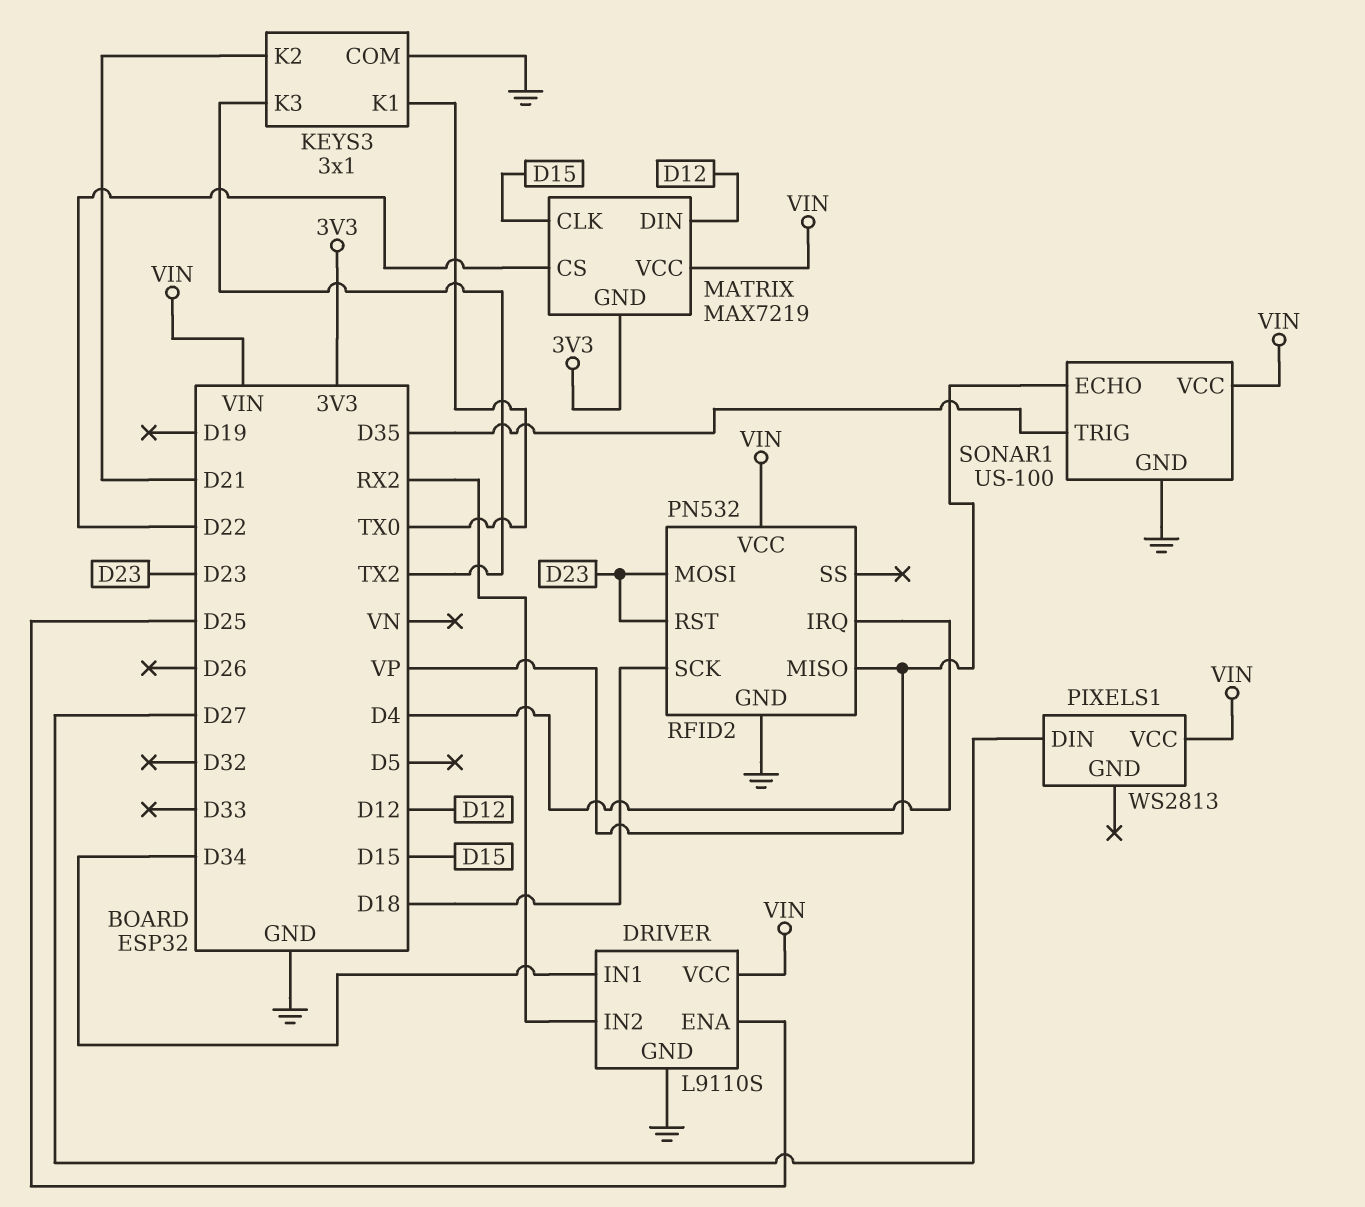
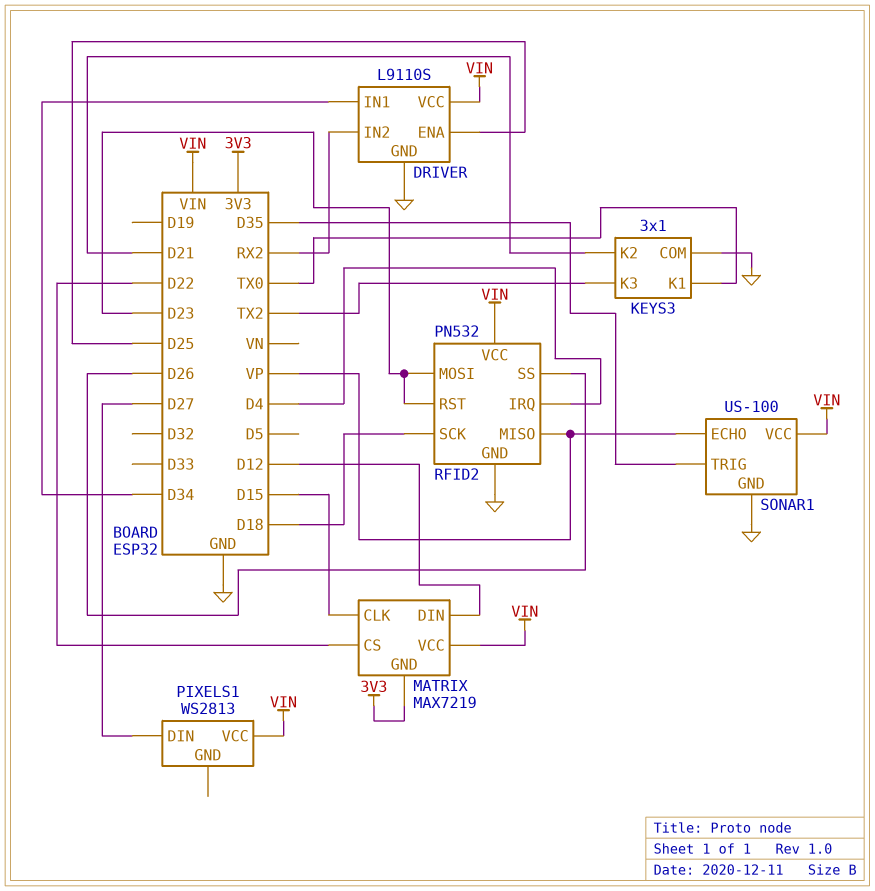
RFID2 pin SS: none -> D26

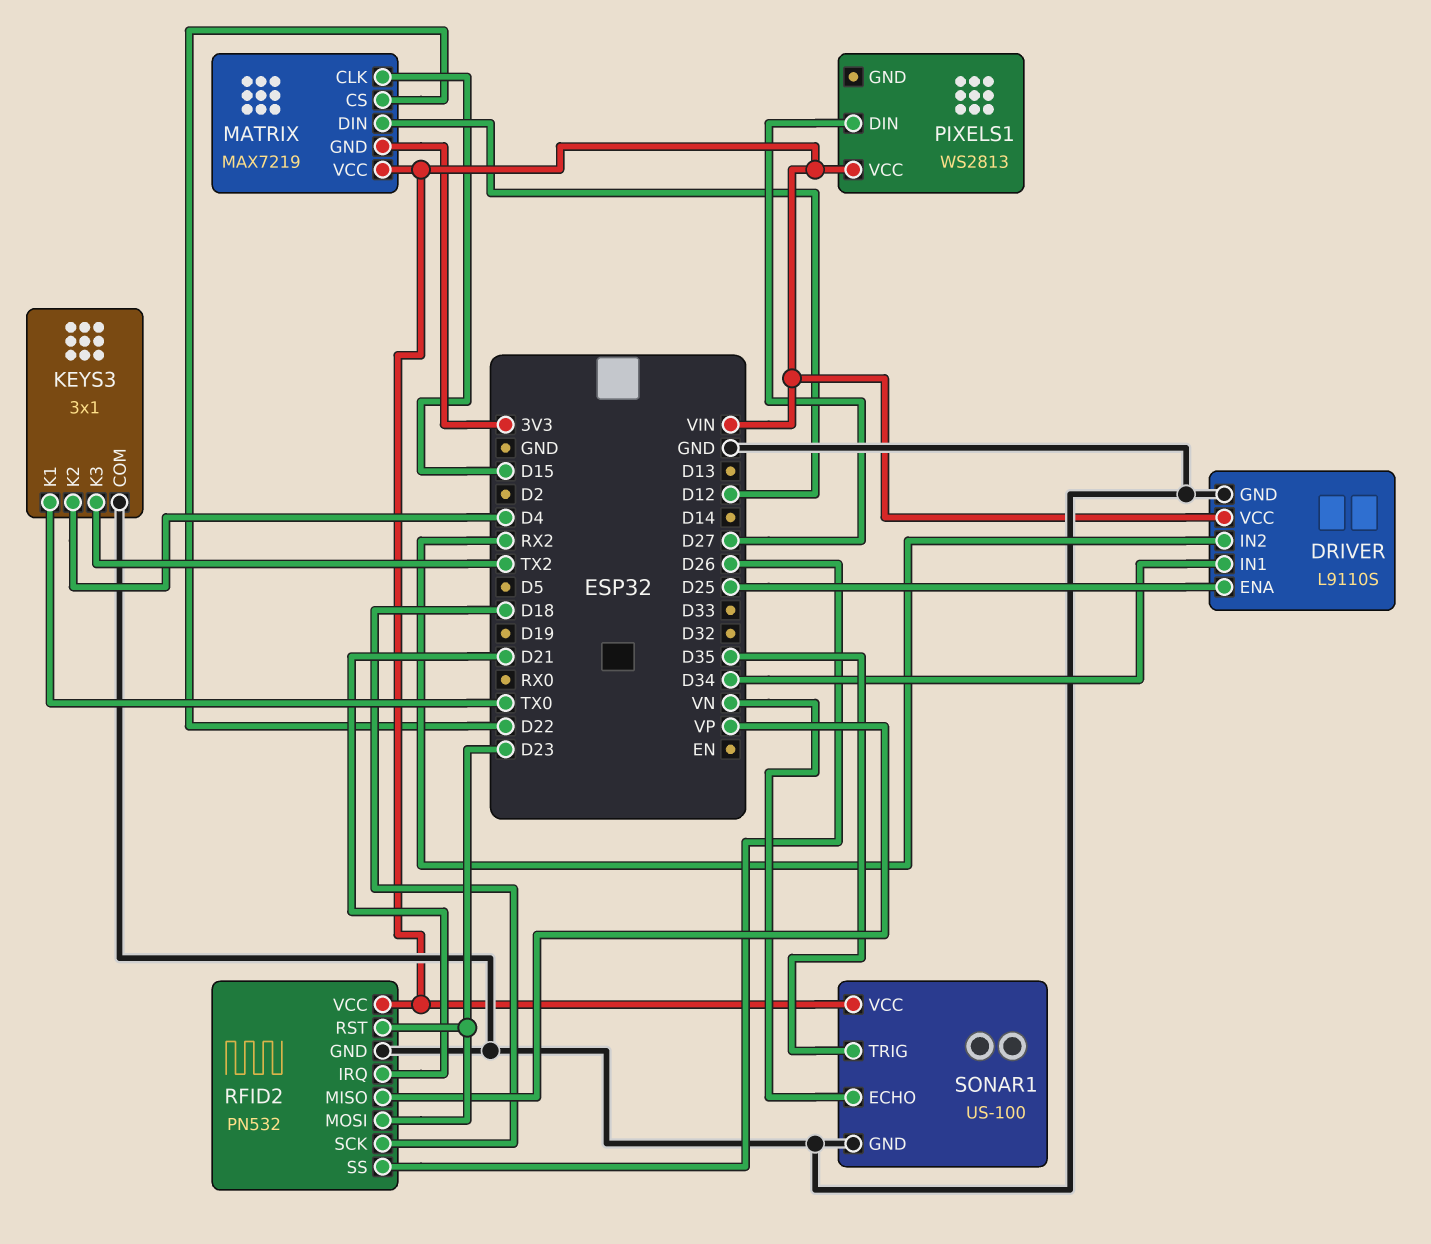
KEYS3 pin K2: D21 -> D4
RFID2 pin IRQ: D4 -> D21
SONAR1 pin ECHO: VP -> VN

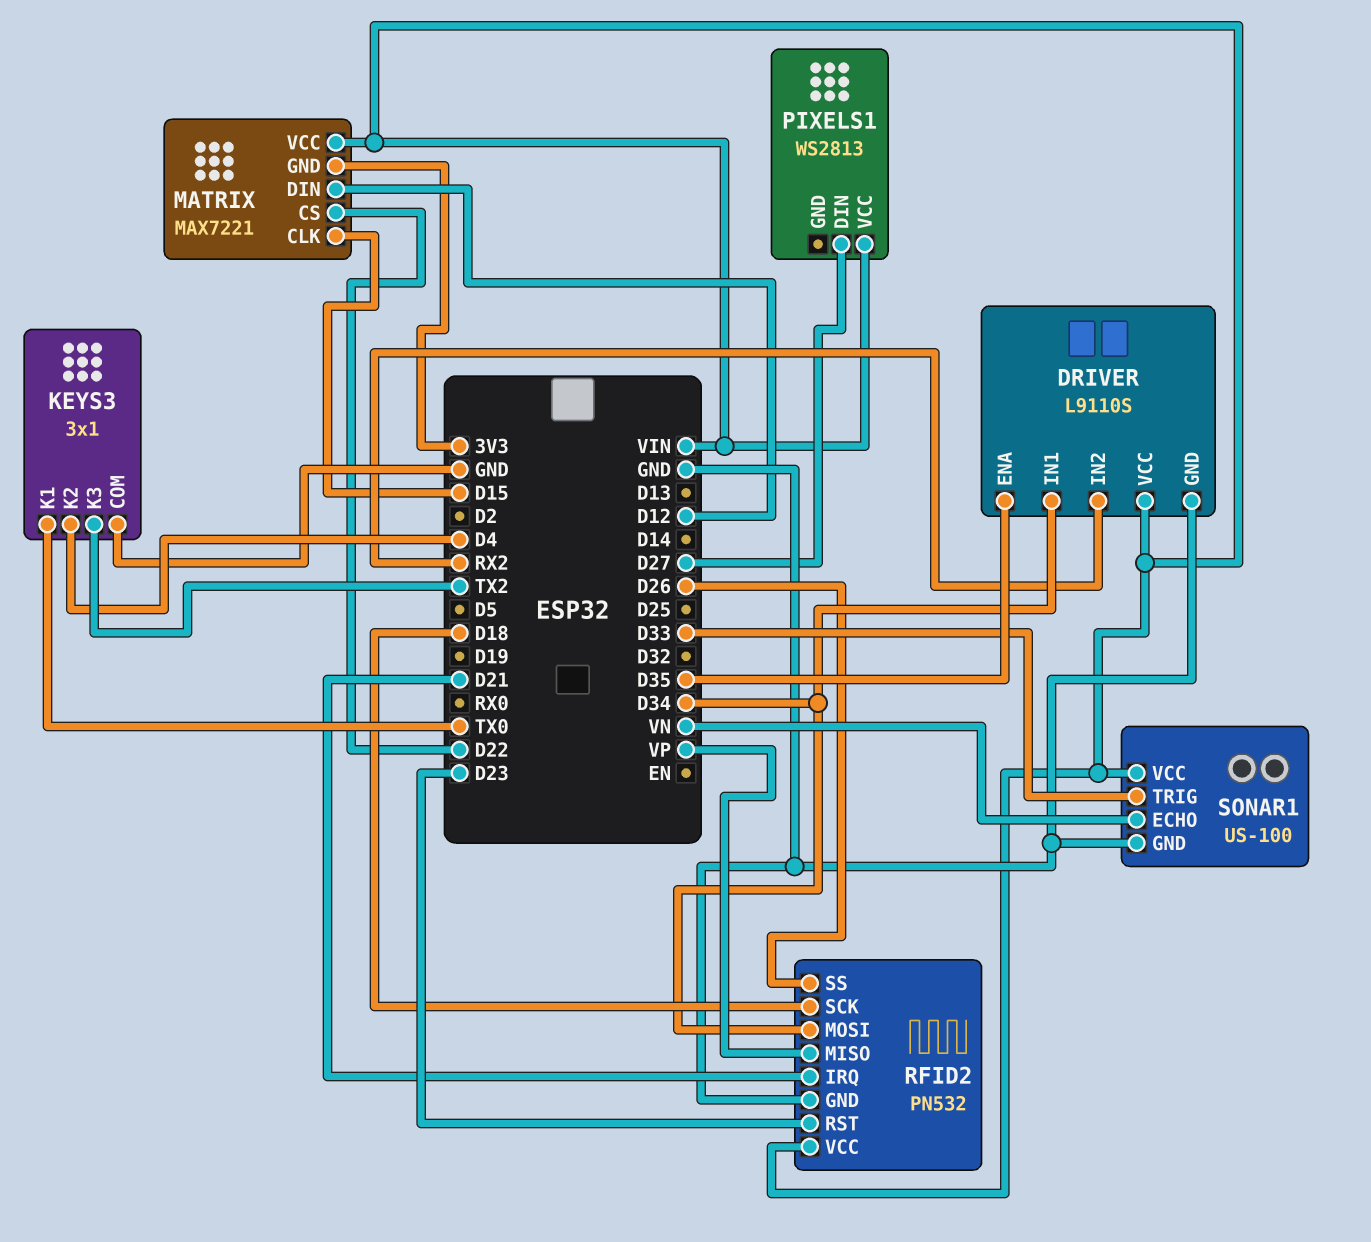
DRIVER pin ENA: D25 -> D35
MATRIX: MAX7219 -> MAX7221
RFID2 pin MOSI: D23 -> D34
SONAR1 pin TRIG: D35 -> D33

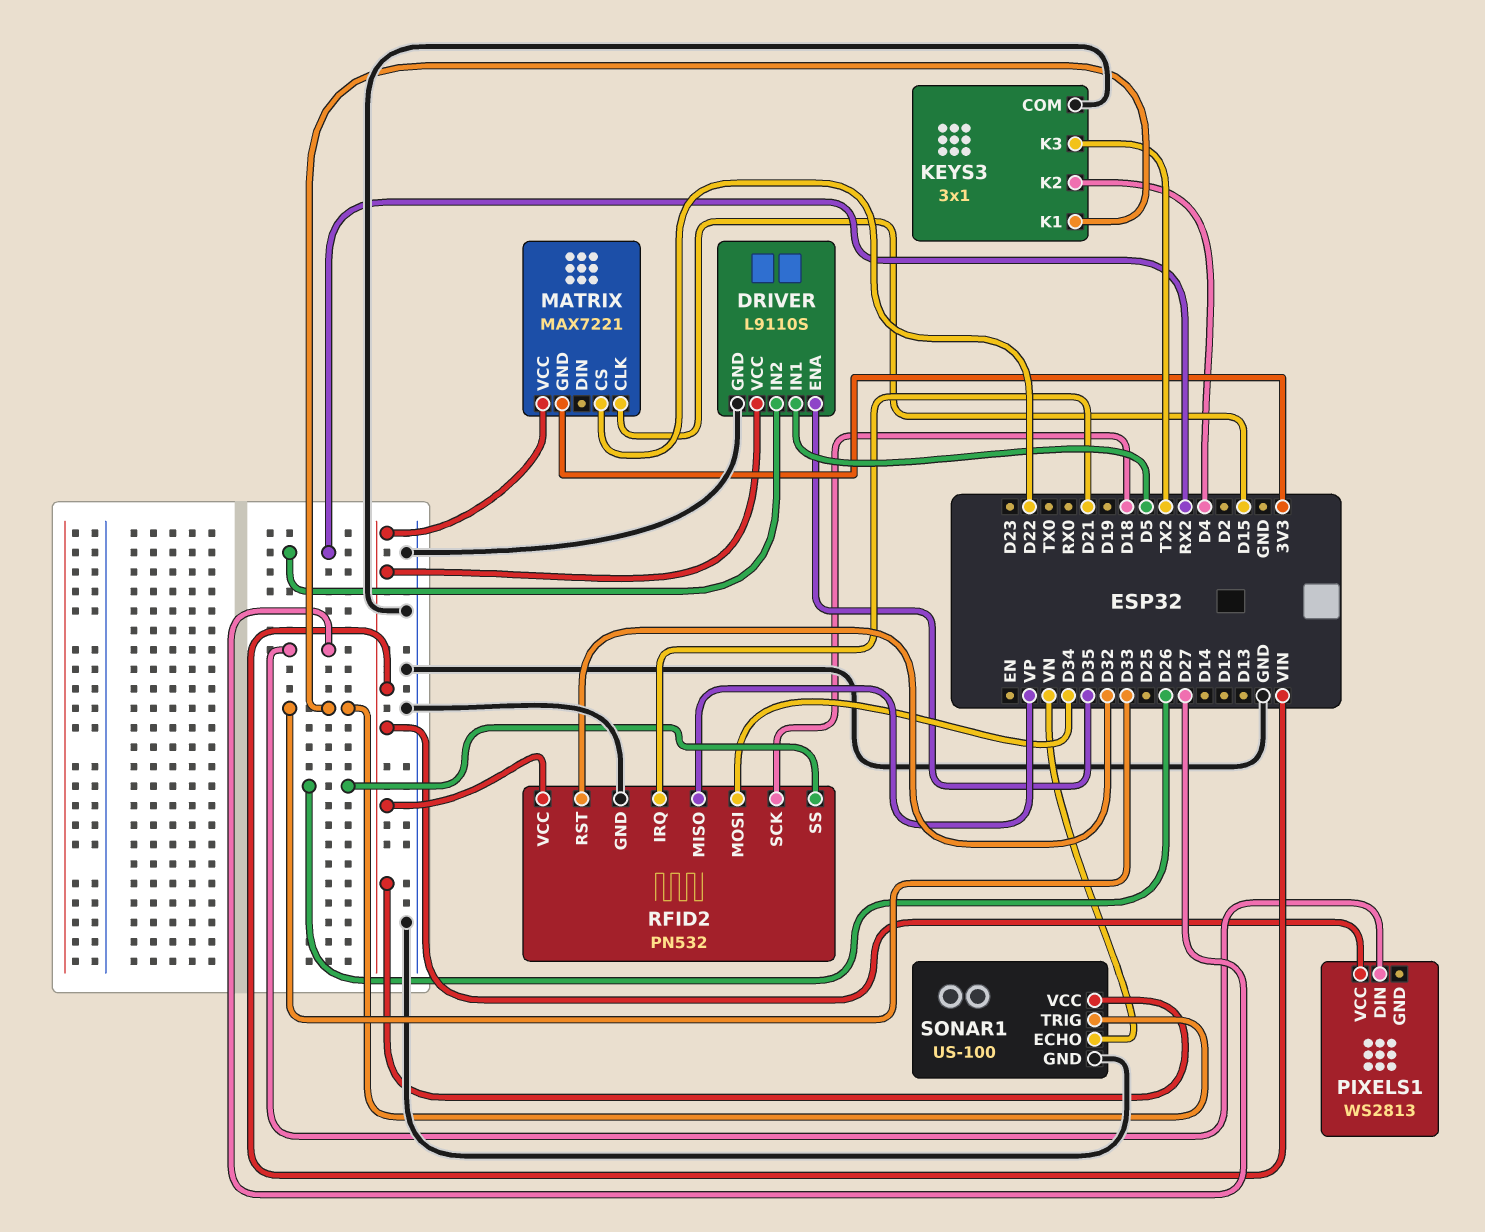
DRIVER pin IN1: D34 -> D5
KEYS3 pin K1: TX0 -> D33
MATRIX pin DIN: D12 -> none
RFID2 pin RST: D23 -> D32

